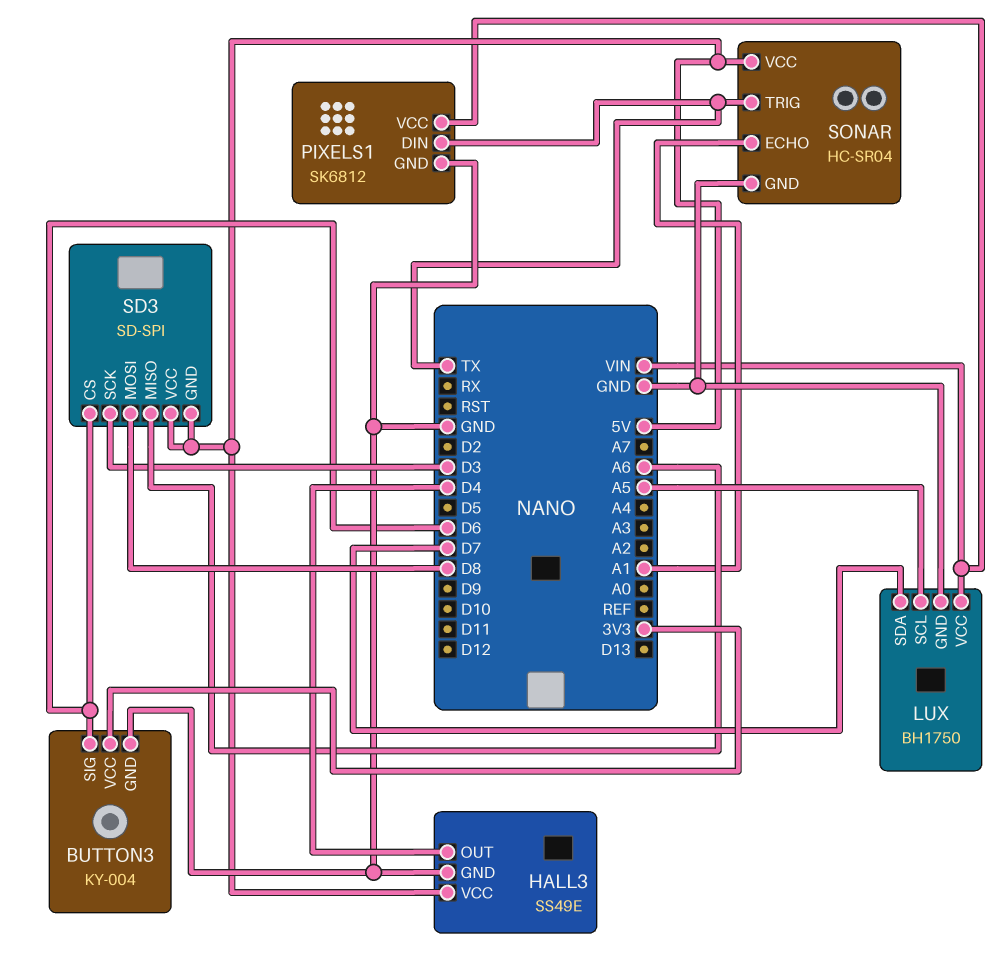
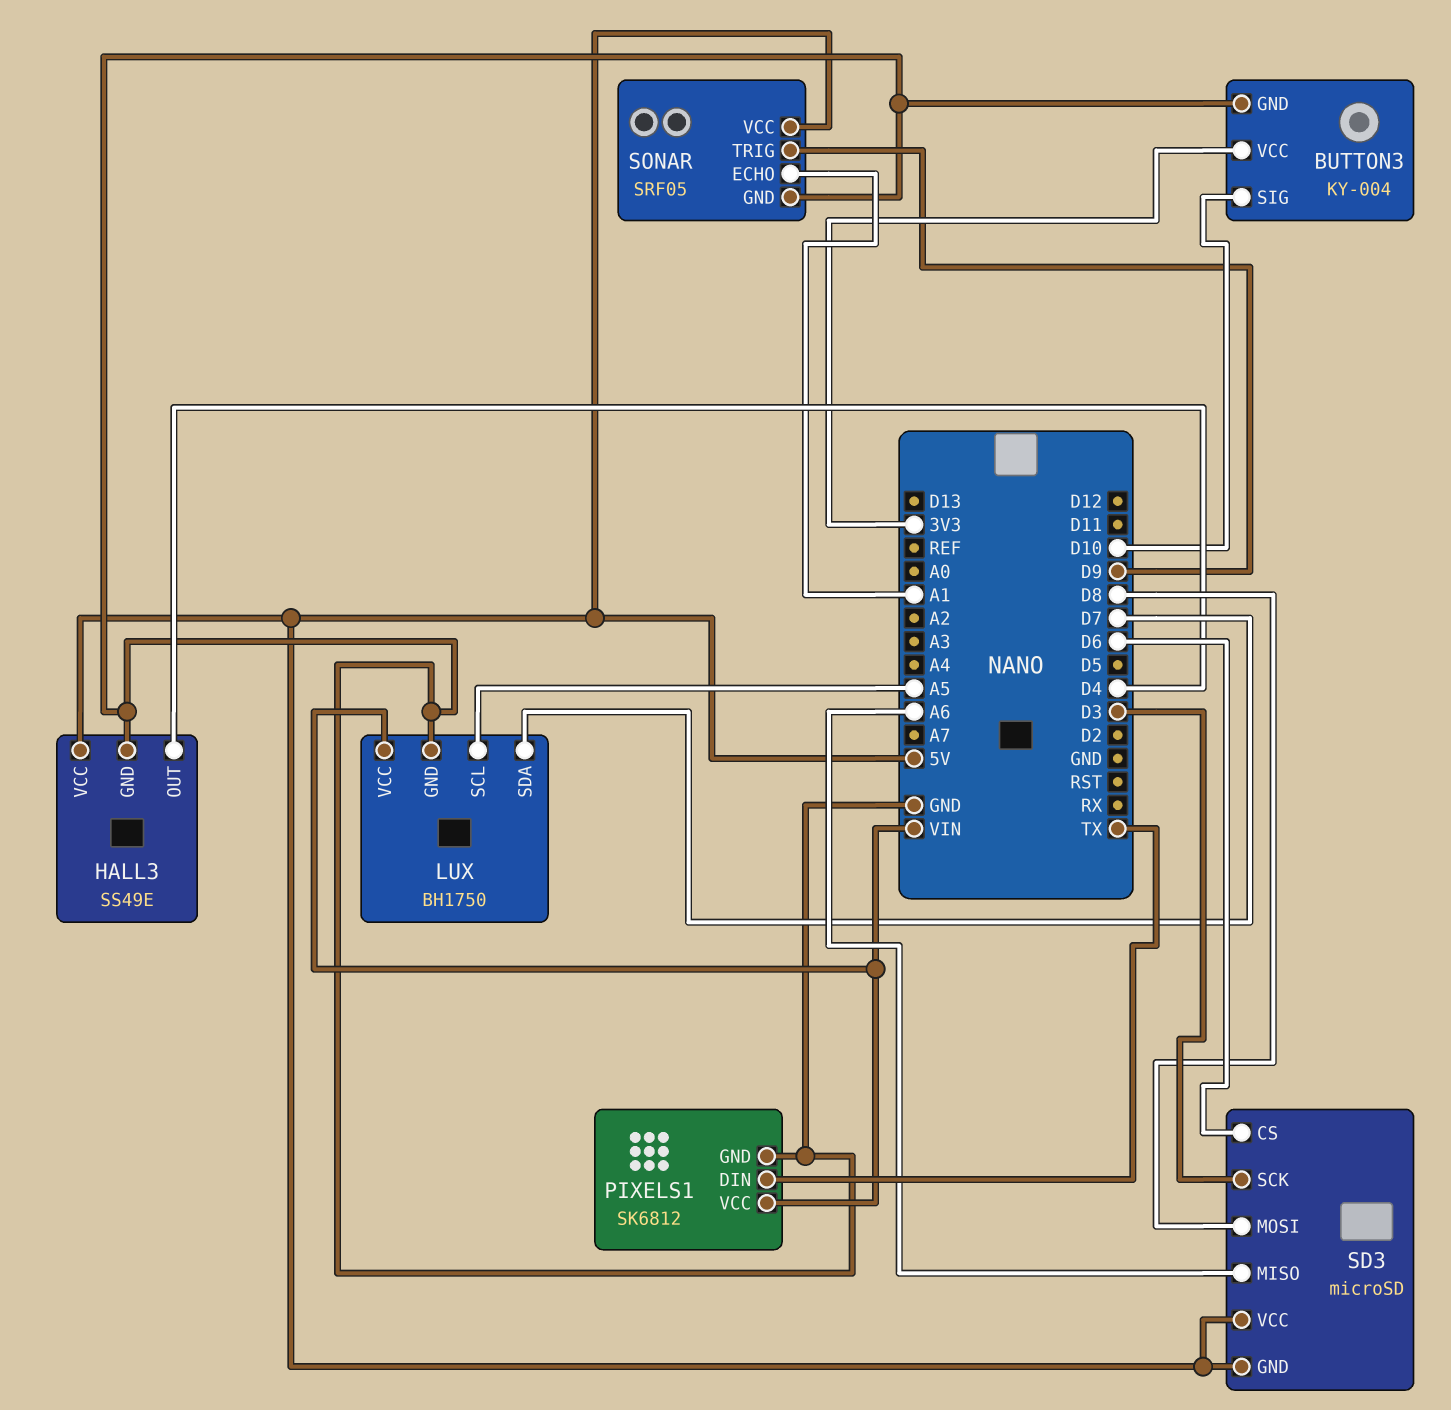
BUTTON3 pin SIG: D6 -> D10
SD3: SD-SPI -> microSD
SONAR: HC-SR04 -> SRF05
SONAR pin TRIG: TX -> D9

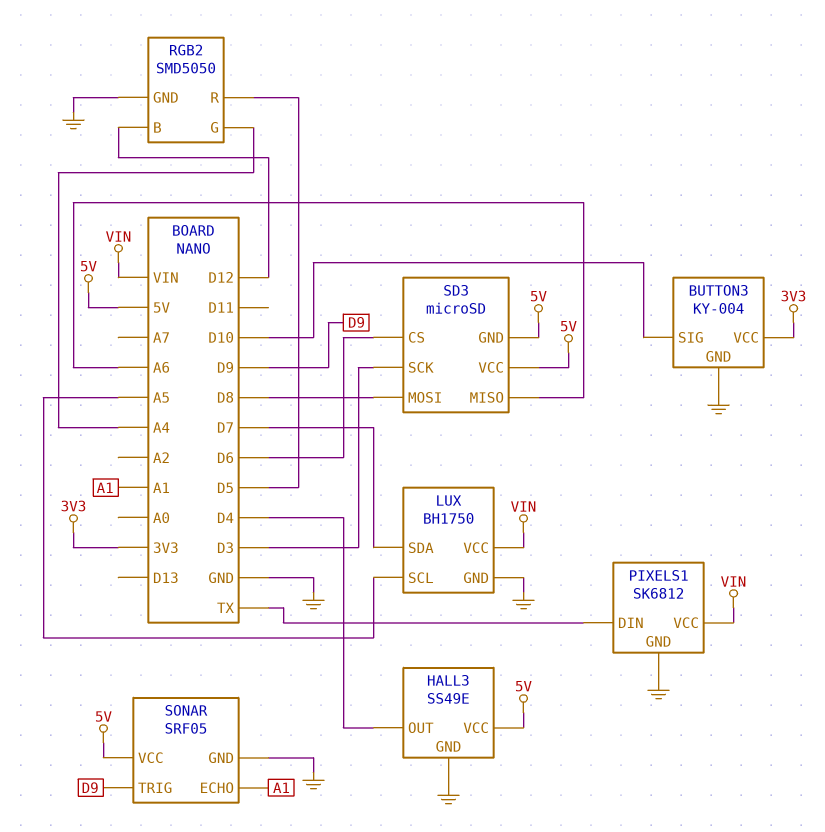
RGB2: none -> SMD5050
RGB2 pin B: none -> D12
RGB2 pin G: none -> A4
RGB2 pin GND: none -> GND
RGB2 pin R: none -> D5

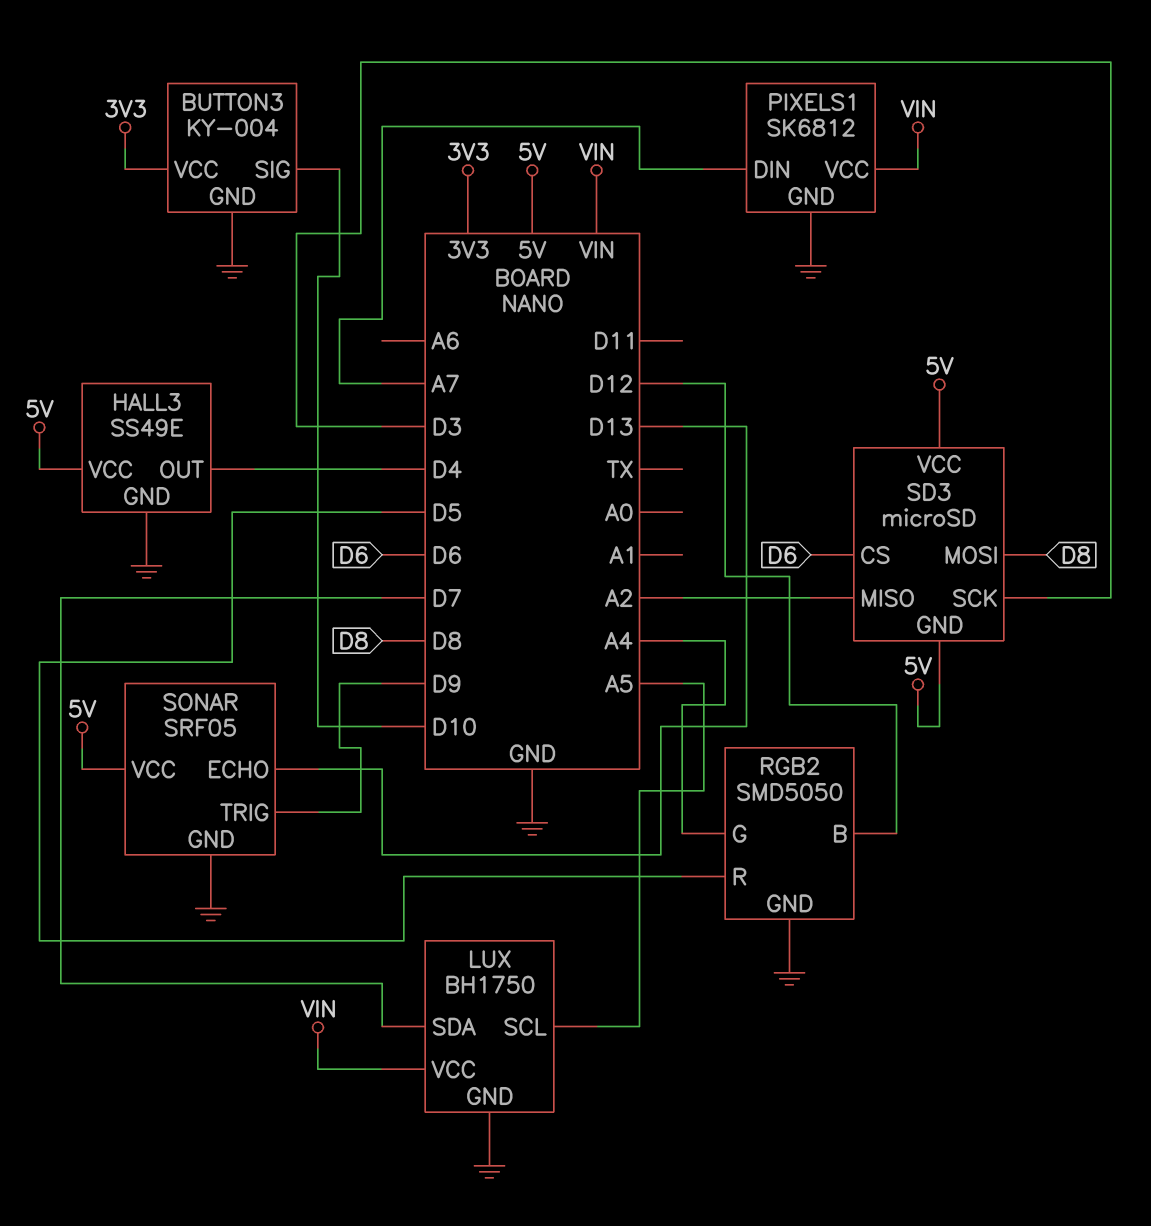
PIXELS1 pin DIN: TX -> A7
SD3 pin MISO: A6 -> A2
SONAR pin ECHO: A1 -> D13

